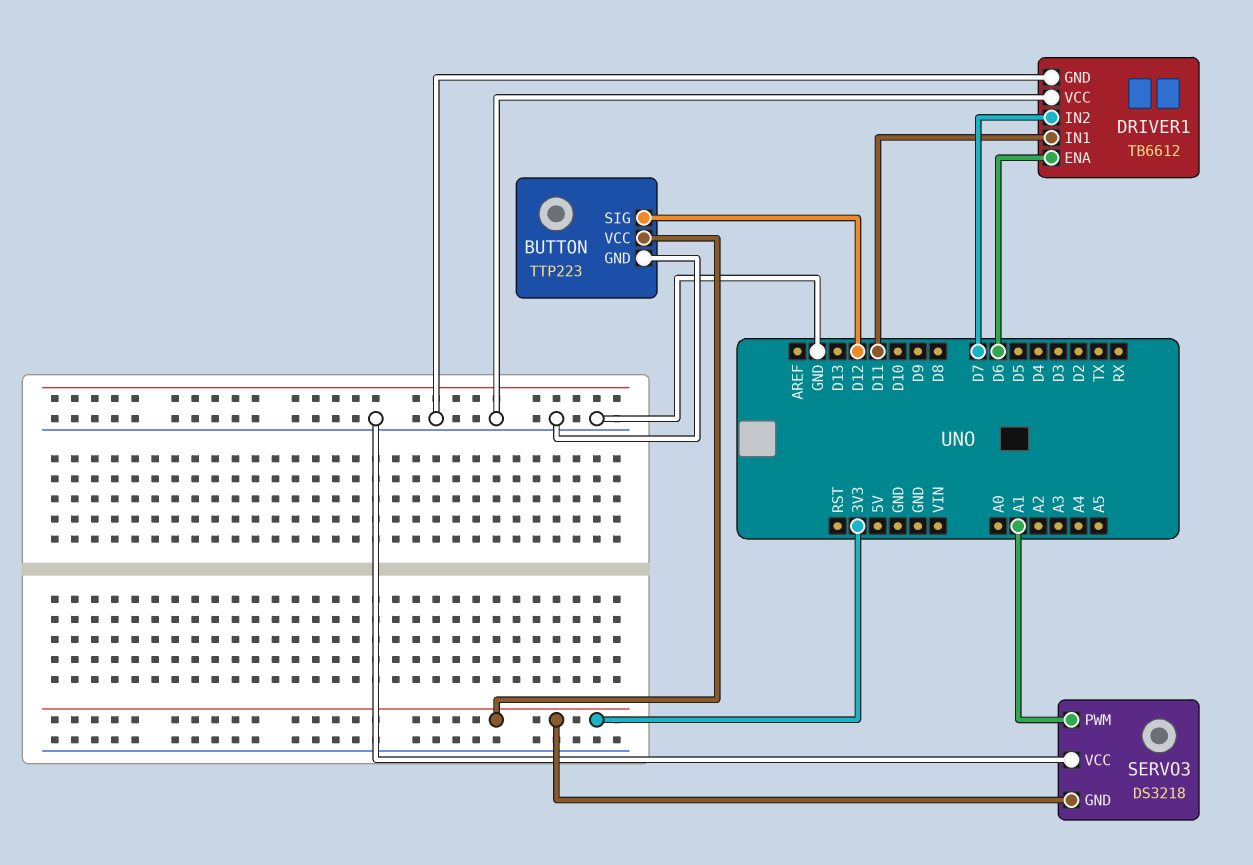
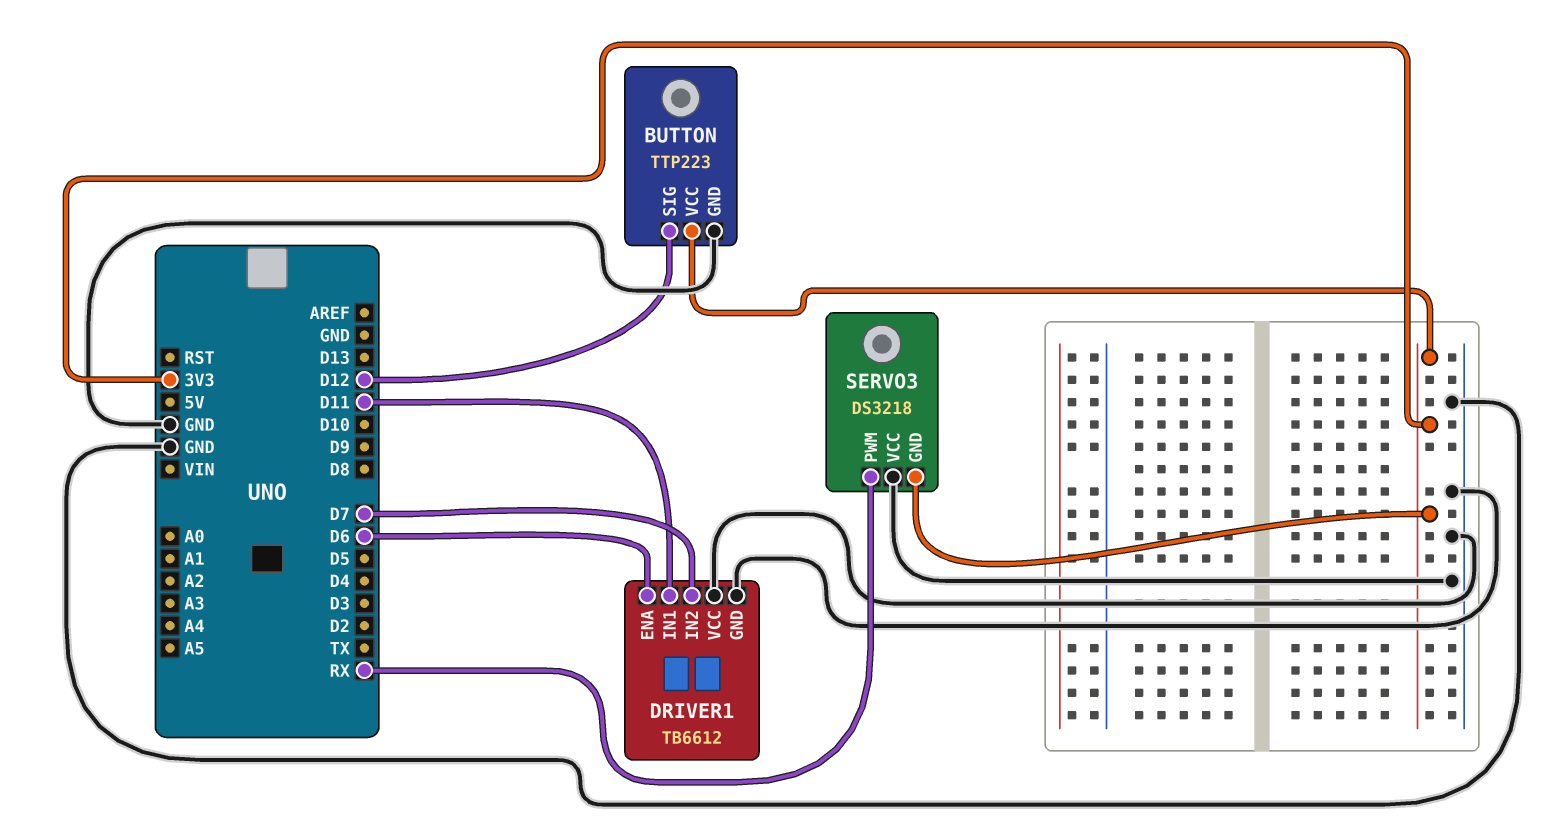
SERVO3 pin PWM: A1 -> RX

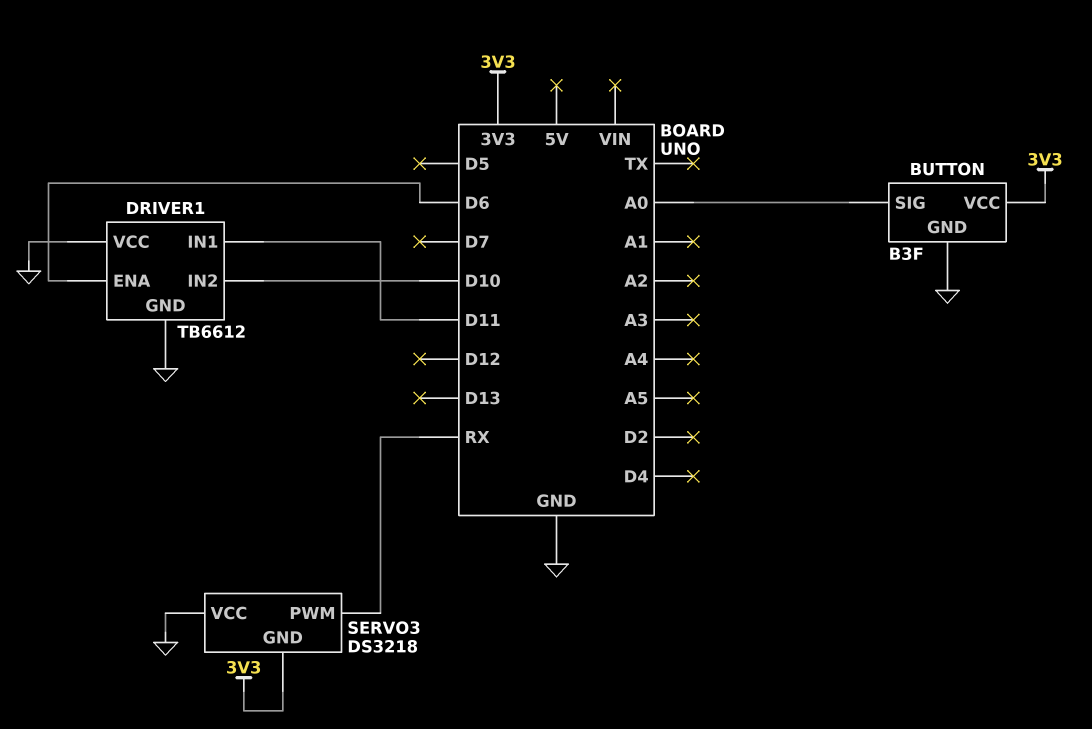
BUTTON: TTP223 -> B3F
BUTTON pin SIG: D12 -> A0
DRIVER1 pin IN2: D7 -> D10

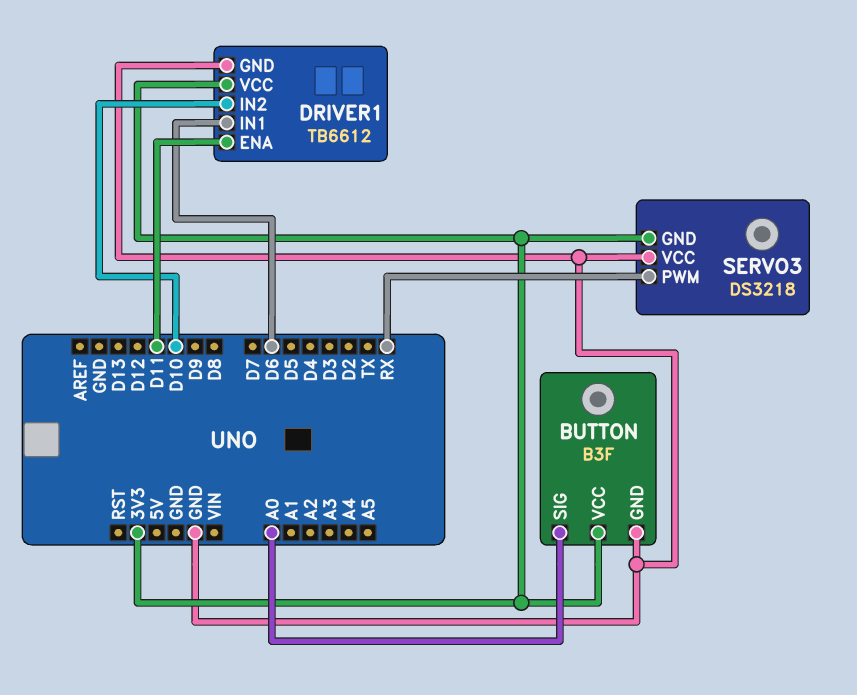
DRIVER1 pin ENA: D6 -> D11
DRIVER1 pin IN1: D11 -> D6
DRIVER1 pin VCC: GND -> 3V3

